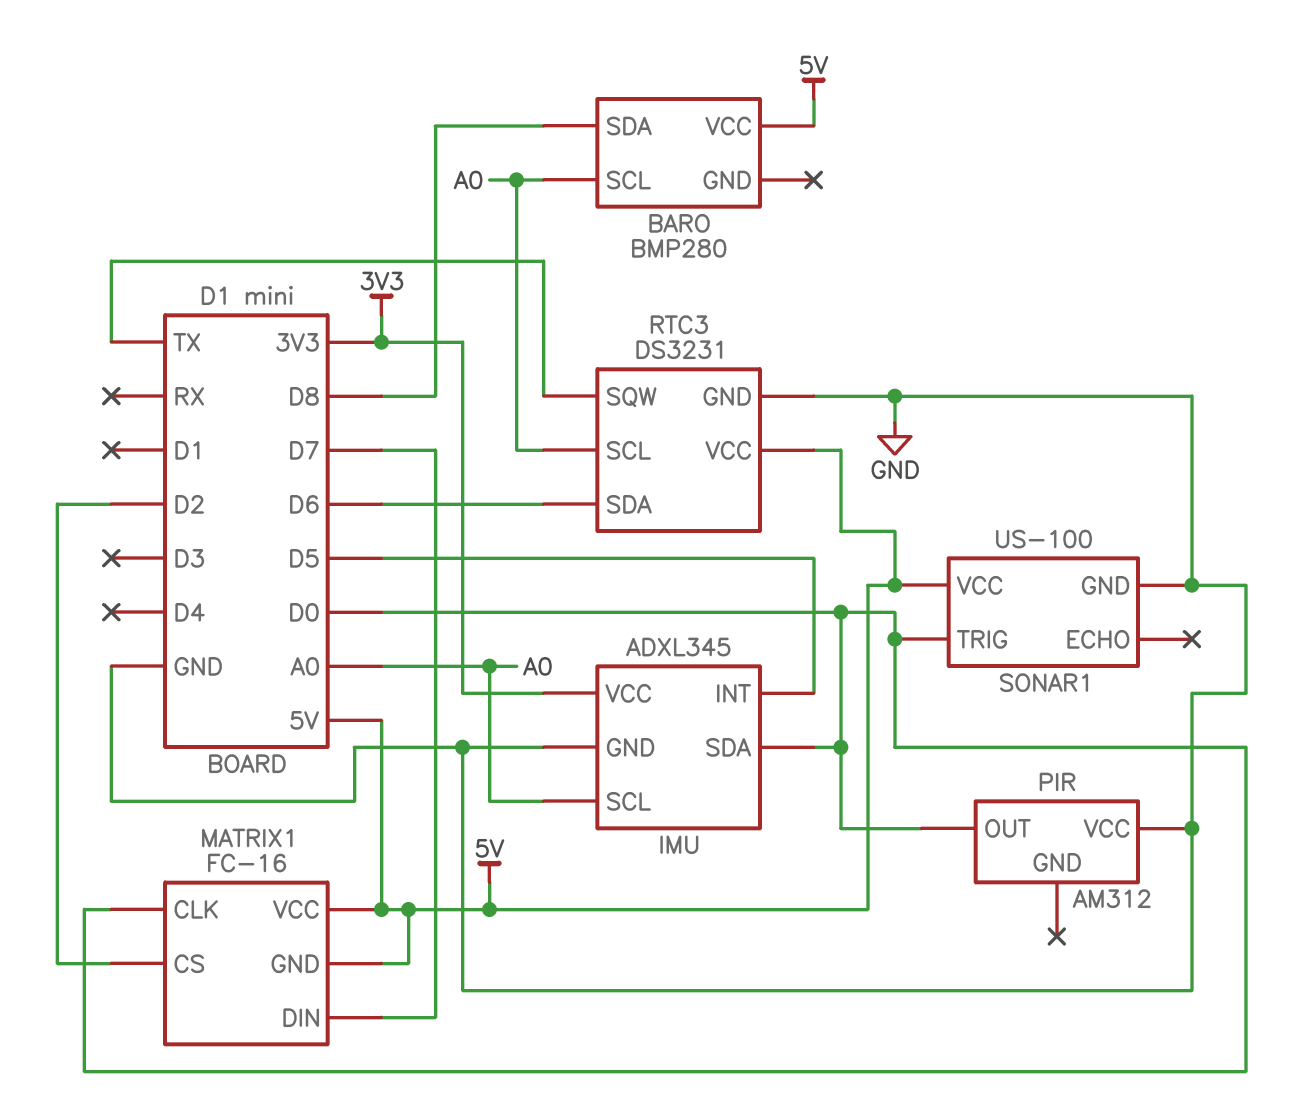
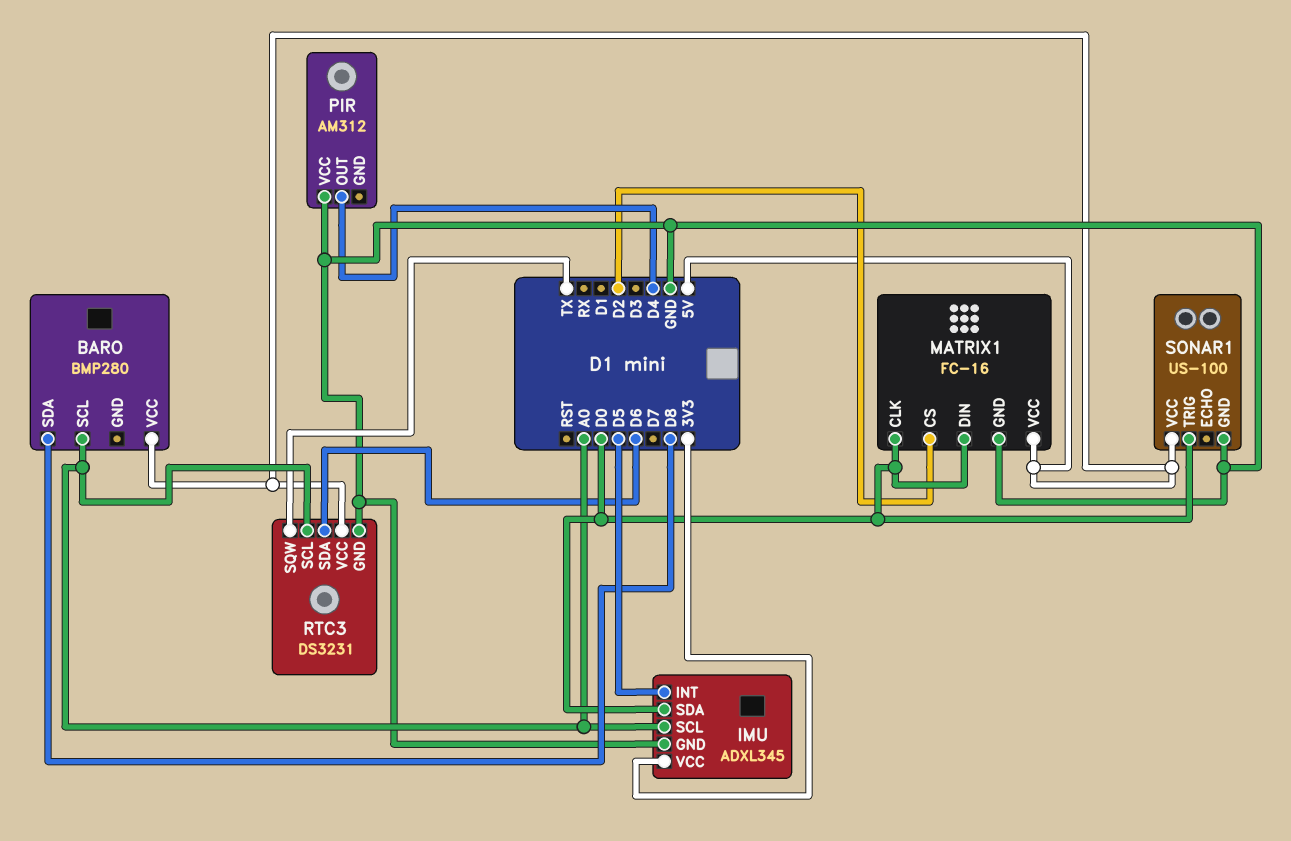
MATRIX1 pin DIN: D7 -> D0
MATRIX1 pin GND: 5V -> GND
PIR pin OUT: D0 -> D4

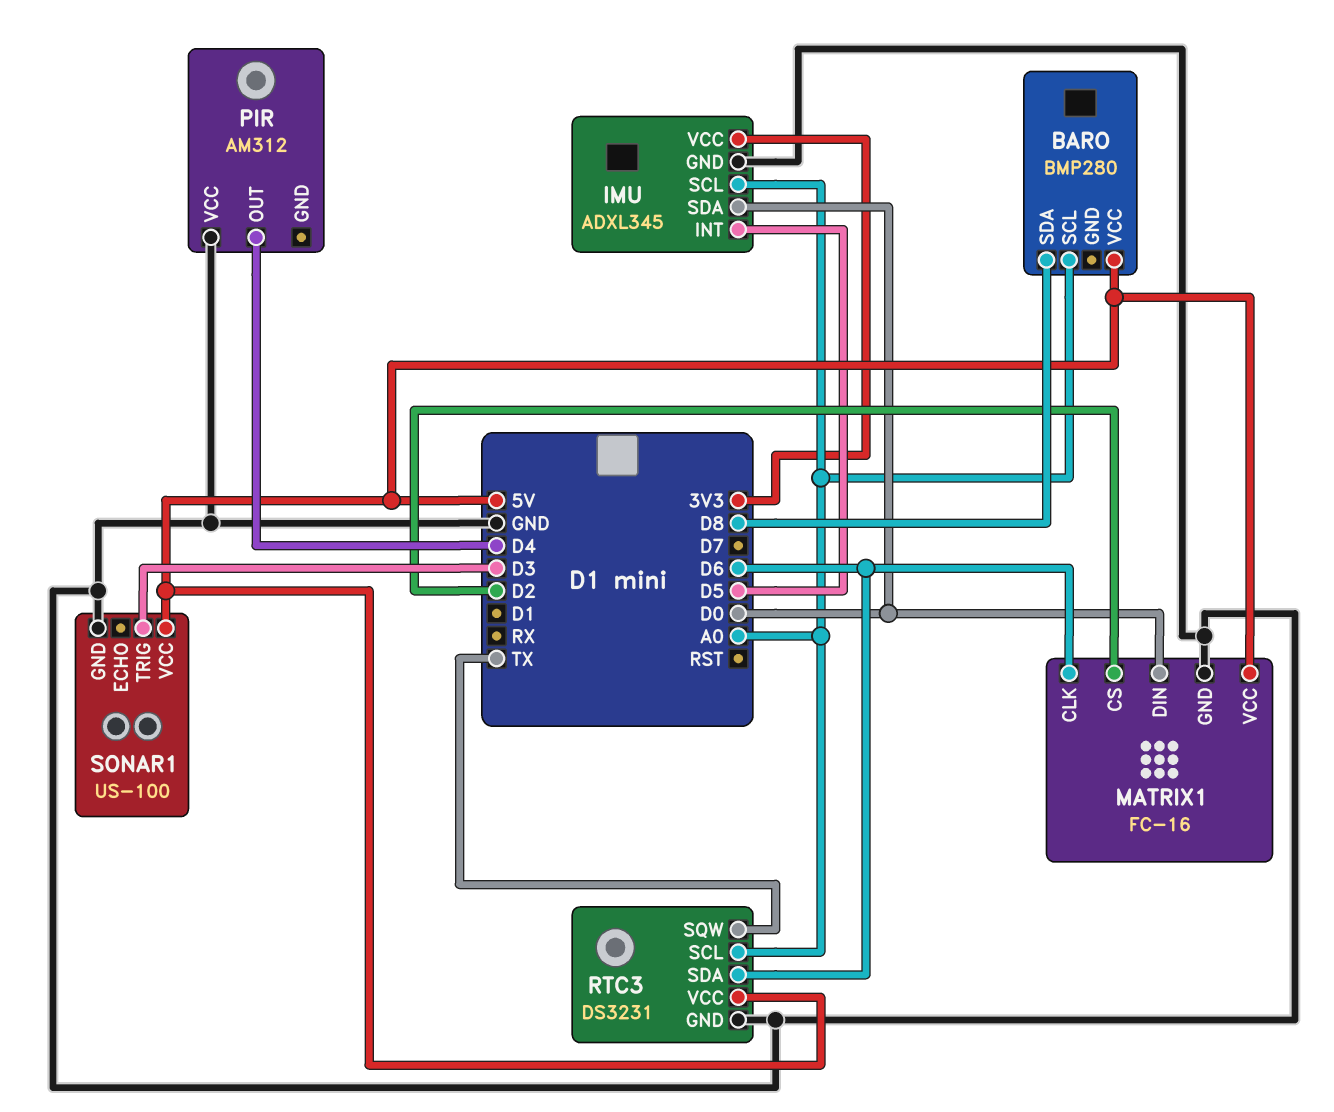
MATRIX1 pin CLK: D0 -> D6
SONAR1 pin TRIG: D0 -> D3

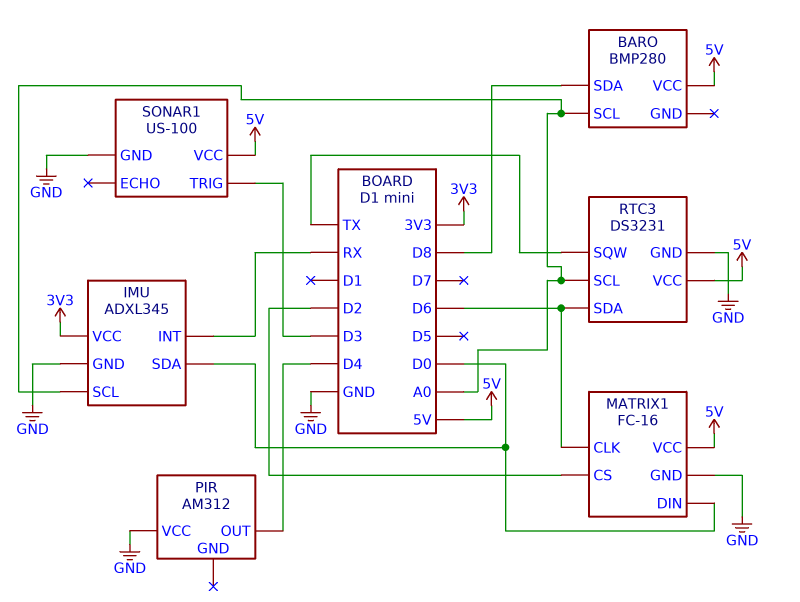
IMU pin INT: D5 -> RX

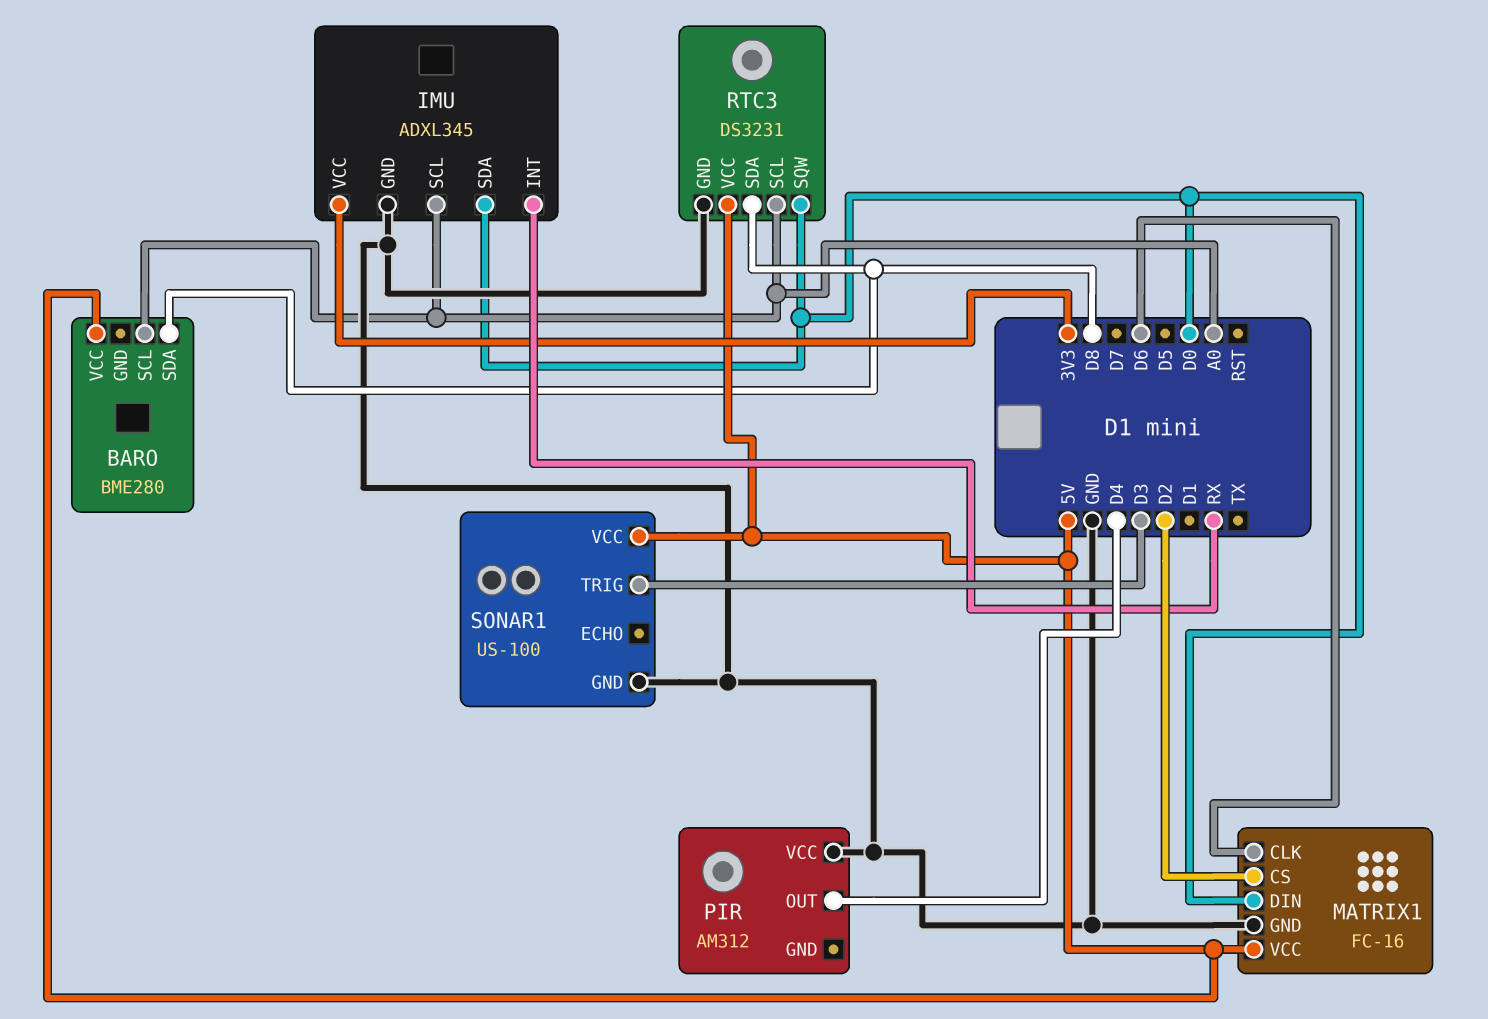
BARO: BMP280 -> BME280
RTC3 pin SDA: D6 -> D8
RTC3 pin SQW: TX -> D0

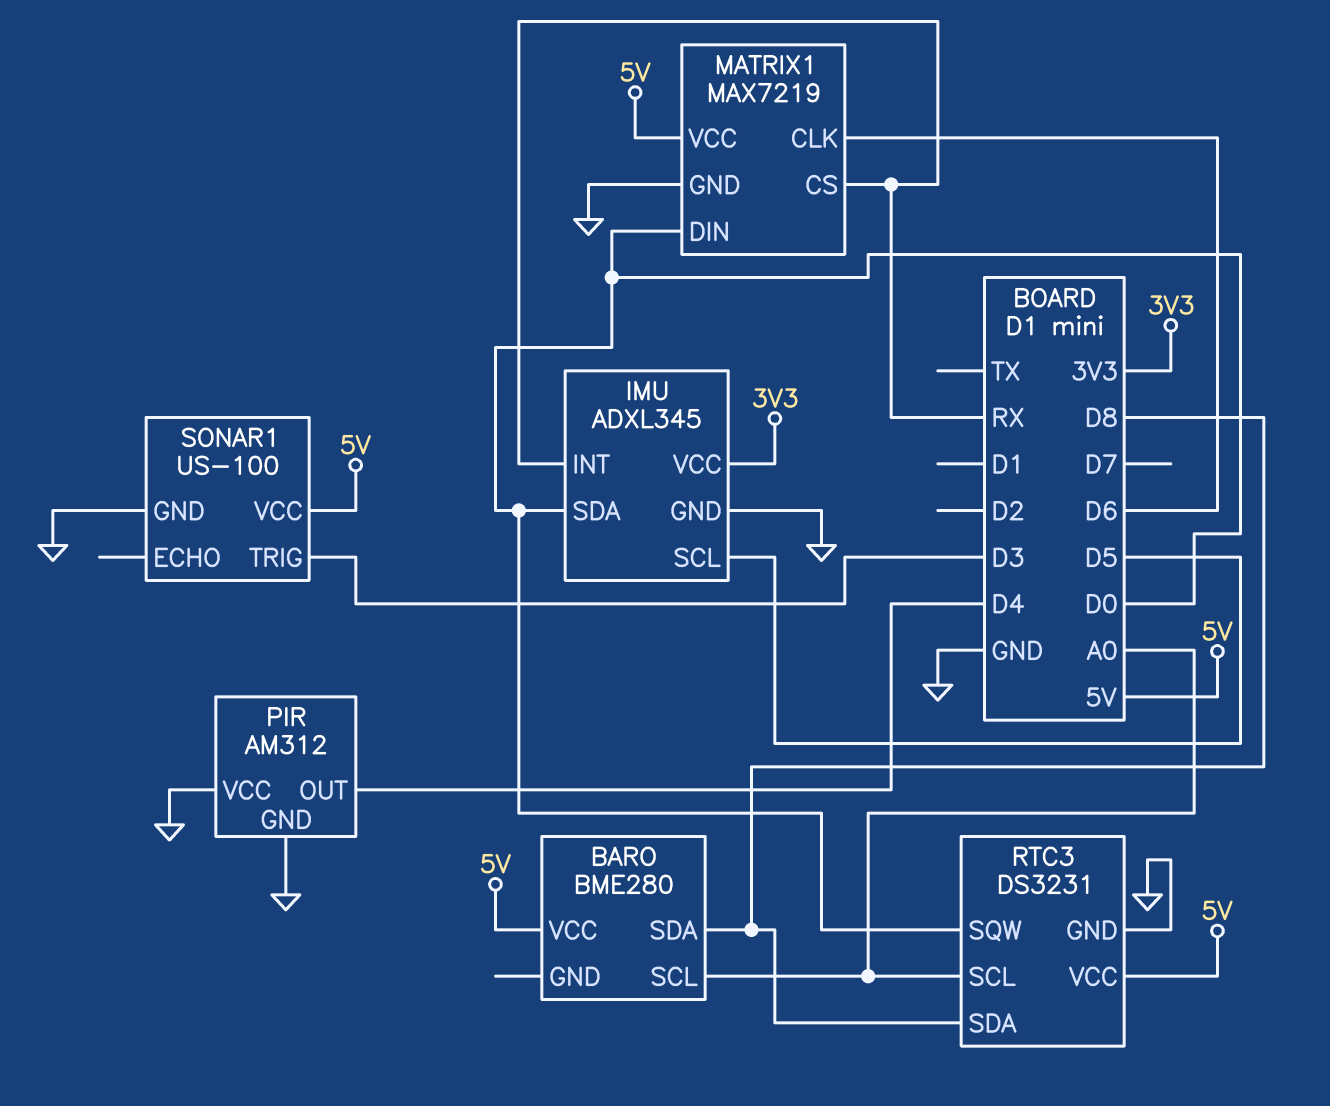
IMU pin SCL: A0 -> D5
MATRIX1: FC-16 -> MAX7219
MATRIX1 pin CS: D2 -> RX
PIR pin GND: none -> GND

